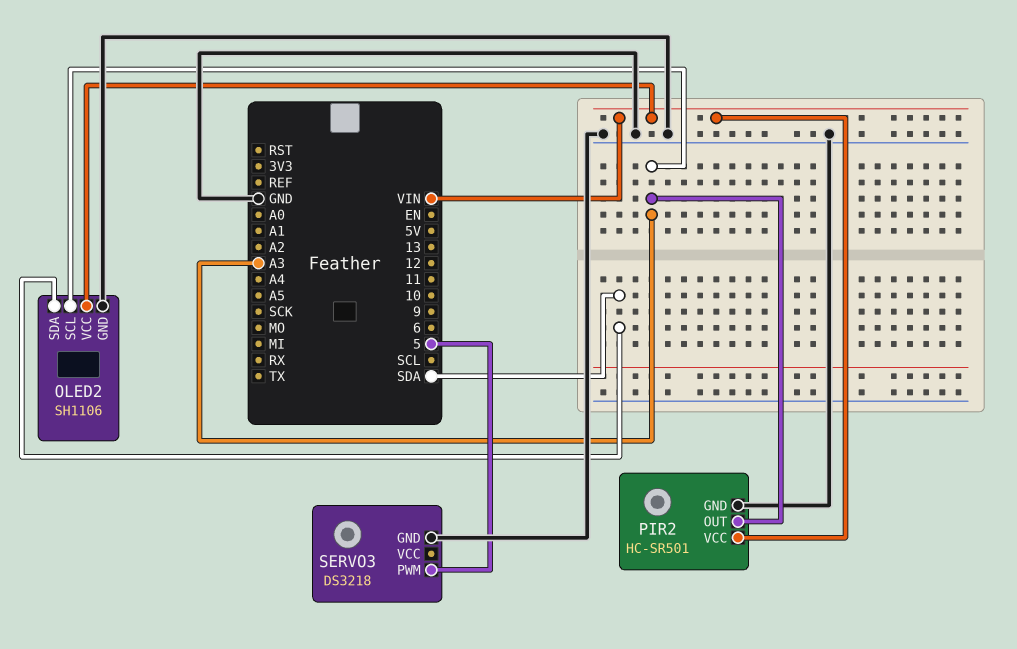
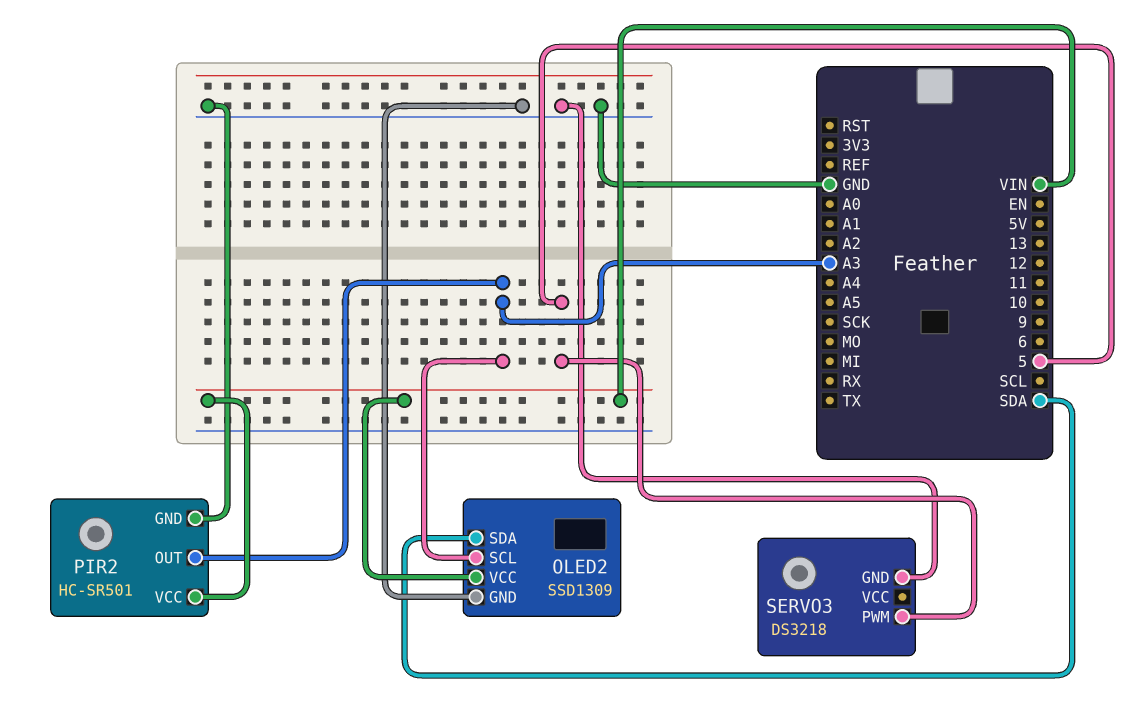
OLED2: SH1106 -> SSD1309

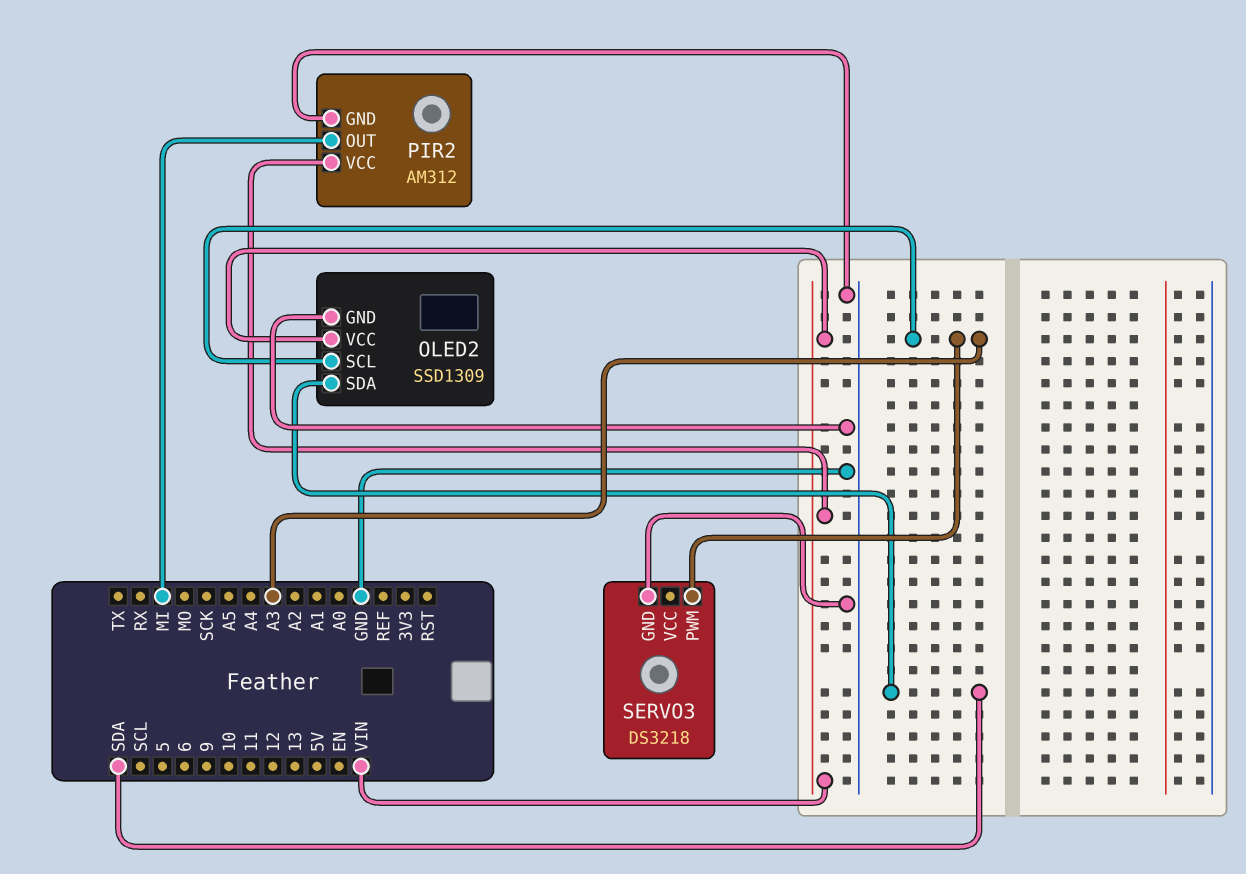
PIR2: HC-SR501 -> AM312
PIR2 pin OUT: A3 -> MI
SERVO3 pin PWM: 5 -> A3

